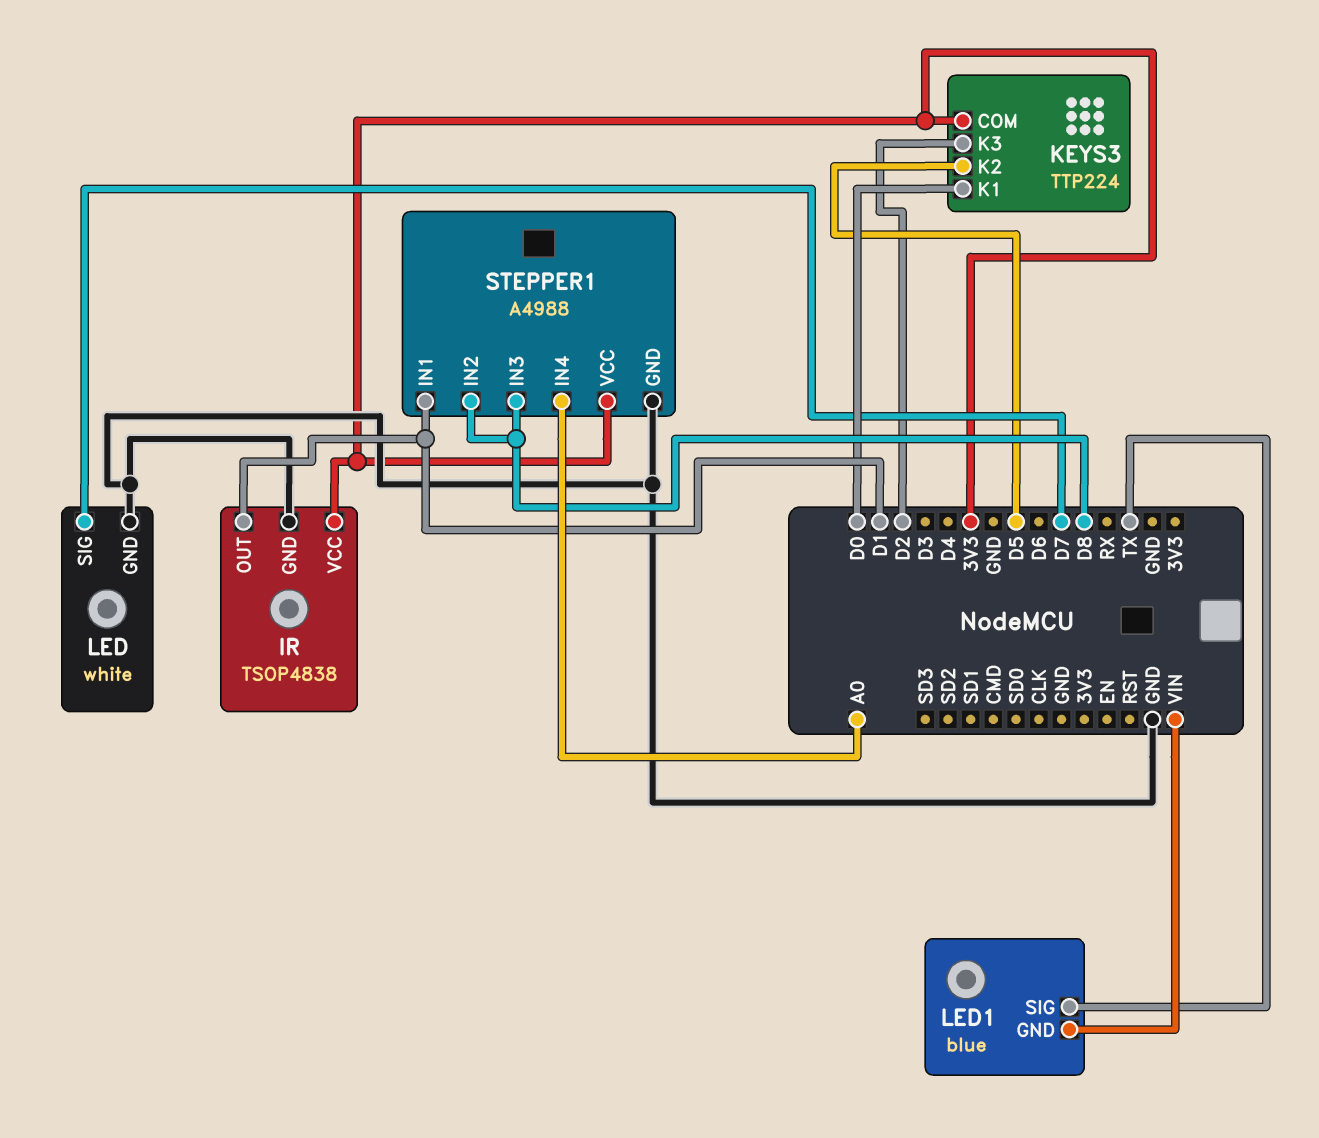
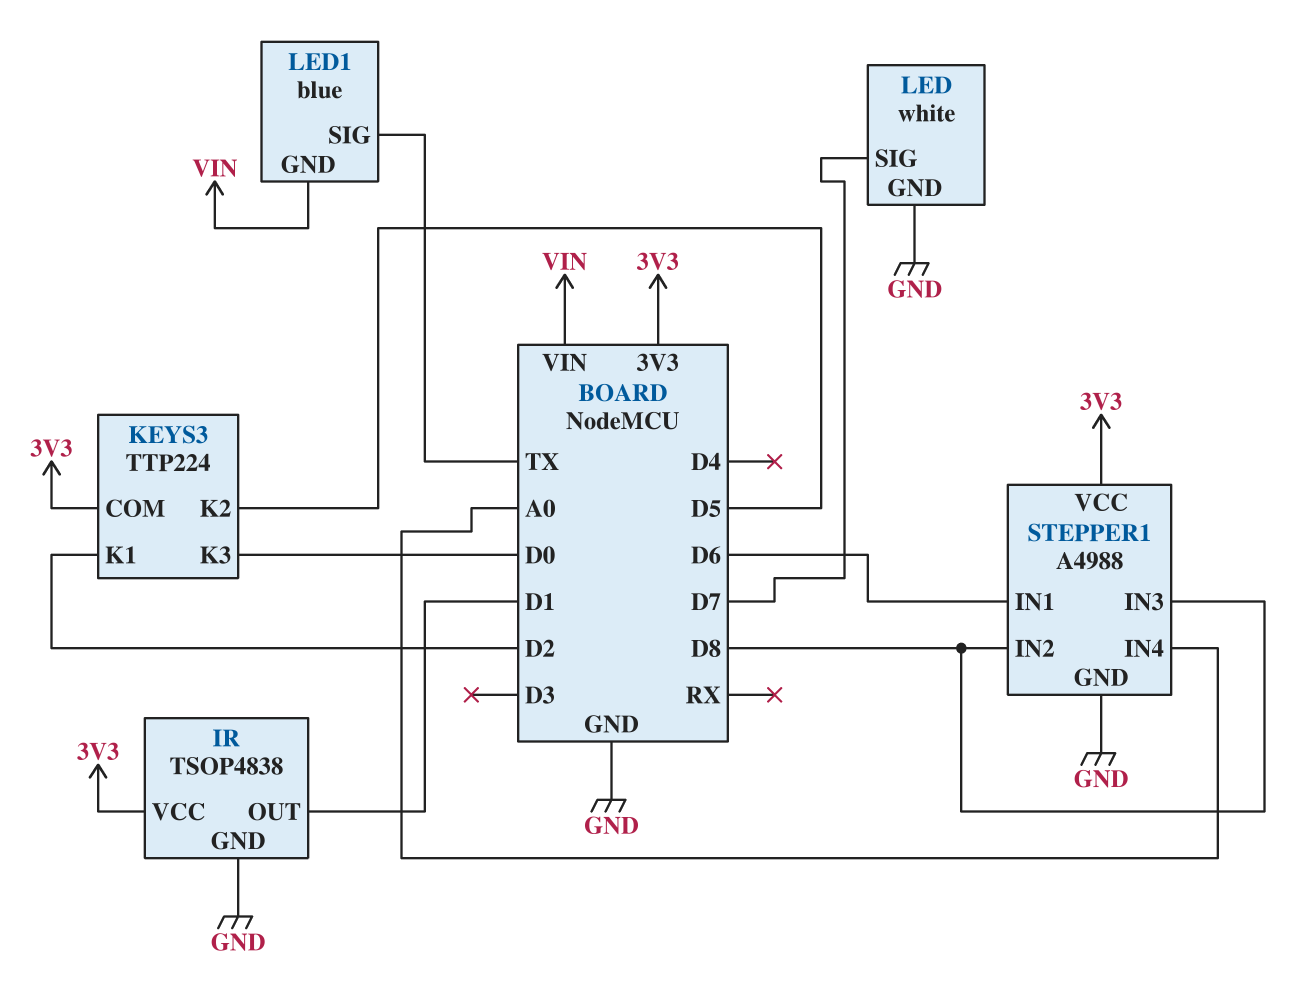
KEYS3 pin K1: D0 -> D2
KEYS3 pin K3: D2 -> D0
STEPPER1 pin IN1: D1 -> D6

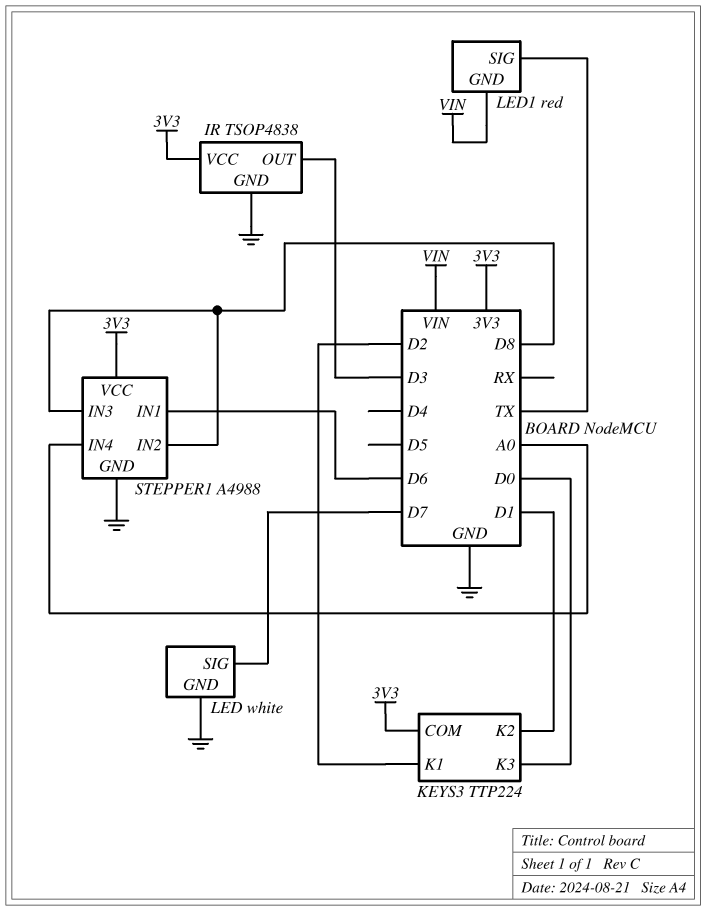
IR pin OUT: D1 -> D3
KEYS3 pin K2: D5 -> D1
LED1: blue -> red

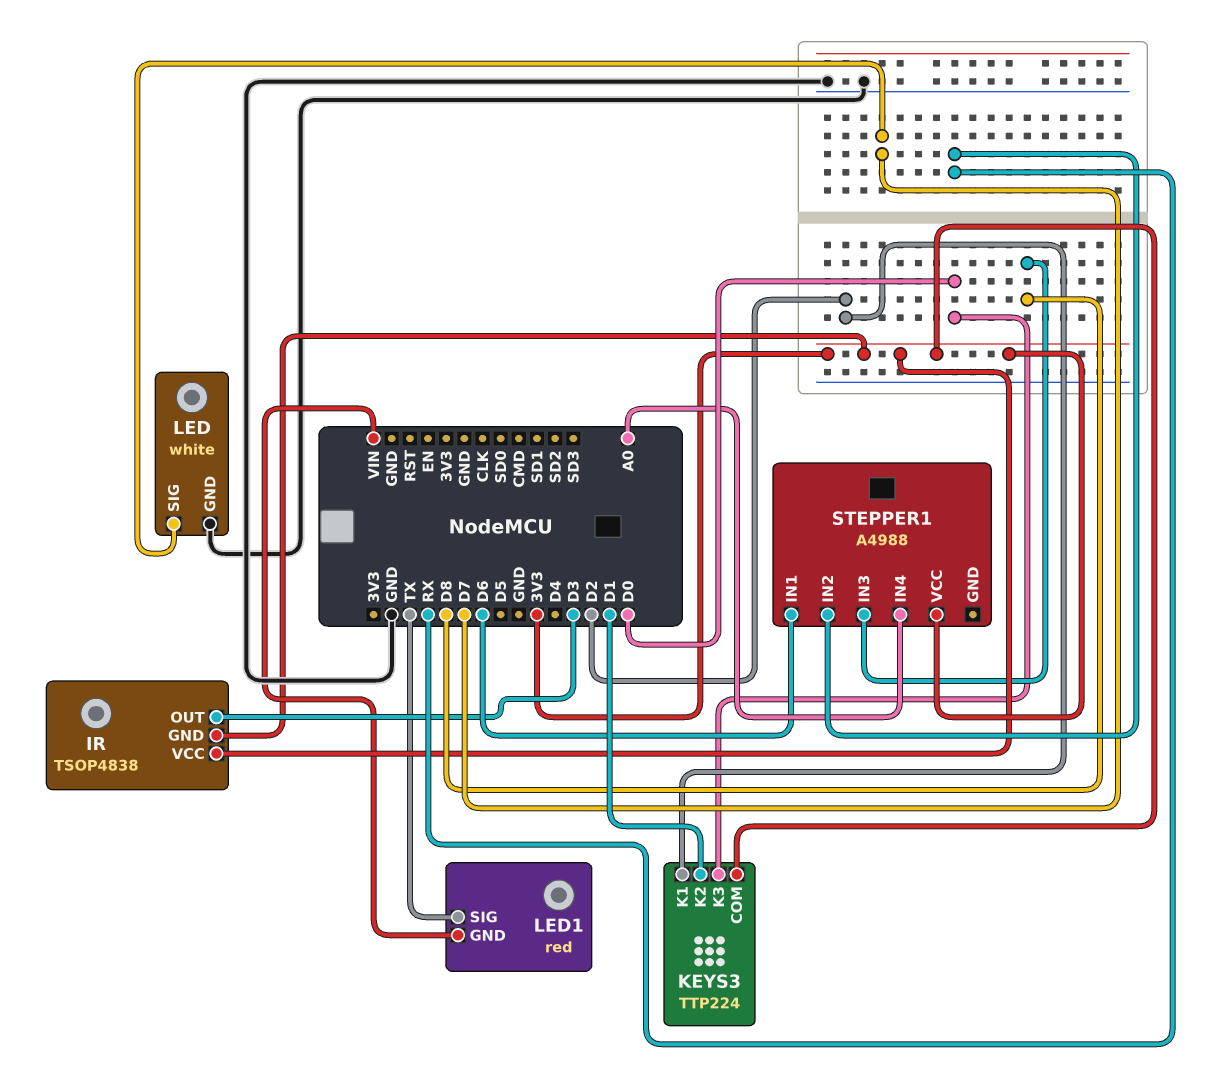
IR pin GND: GND -> 3V3
STEPPER1 pin GND: GND -> none
STEPPER1 pin IN2: D8 -> RX

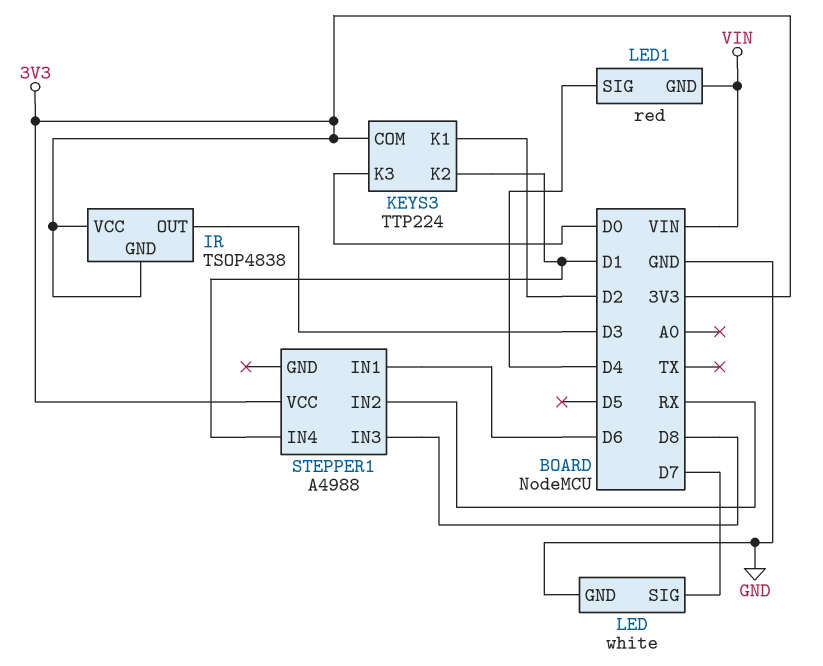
LED1 pin SIG: TX -> D4
STEPPER1 pin IN4: A0 -> D1

